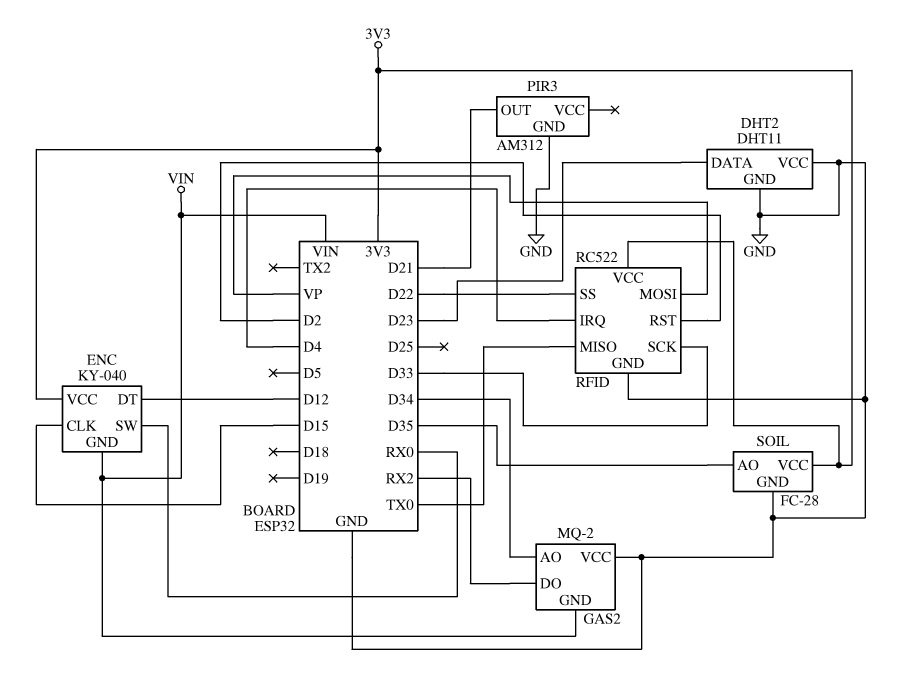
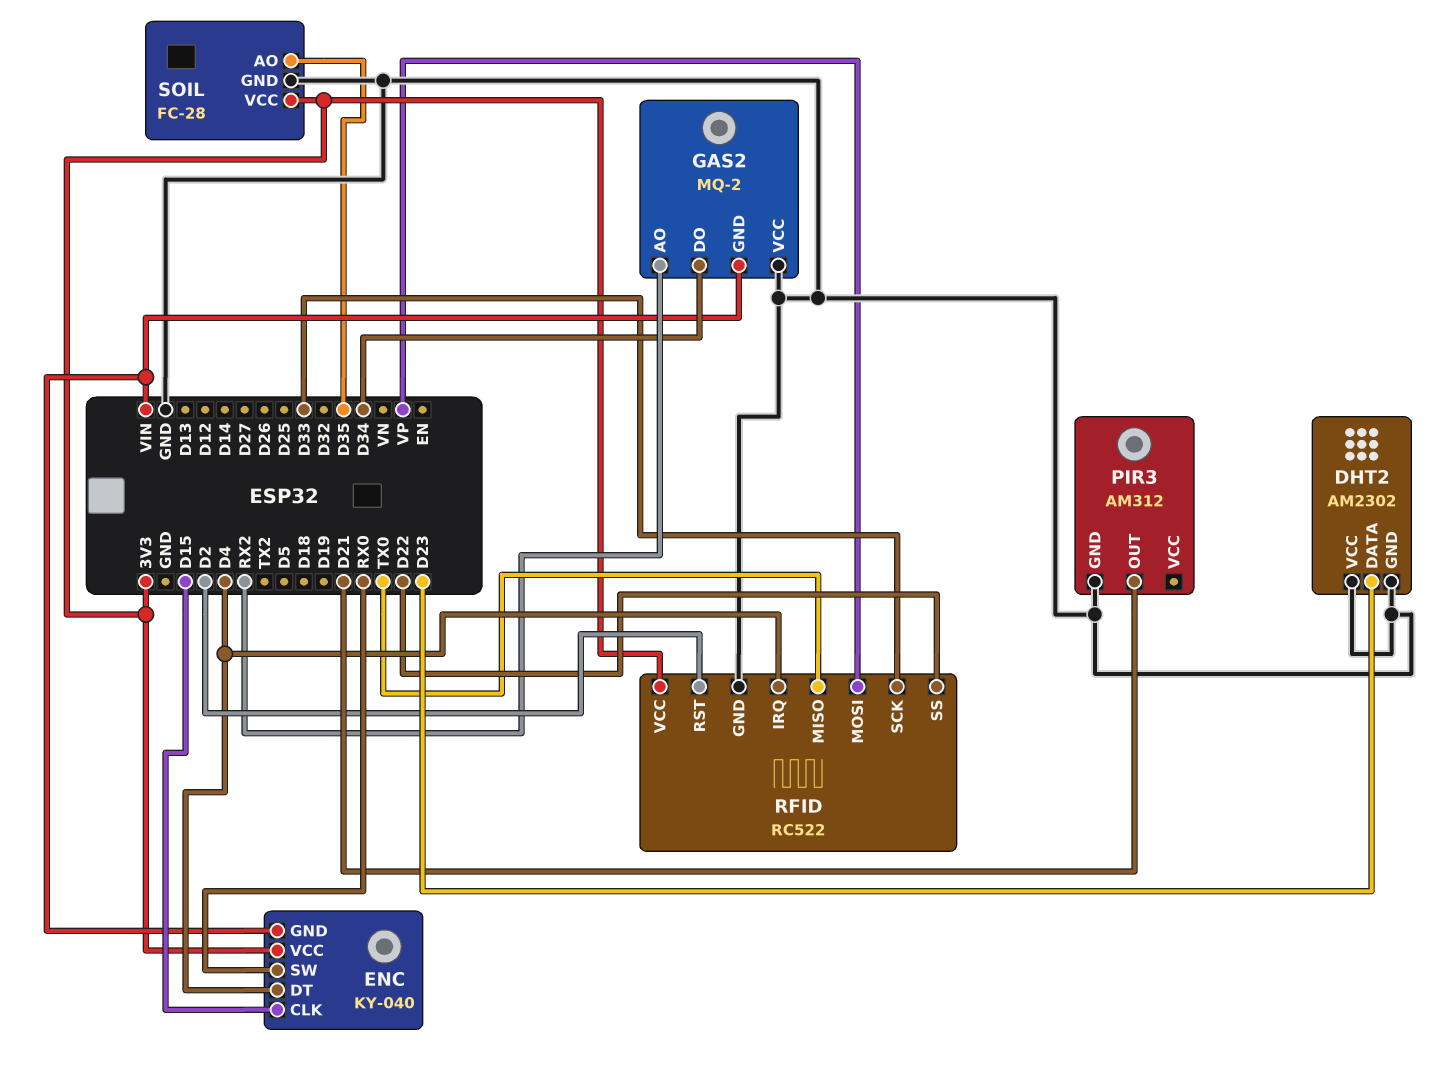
DHT2: DHT11 -> AM2302
ENC pin DT: D12 -> D4
GAS2 pin AO: D34 -> RX2
GAS2 pin DO: RX2 -> D34

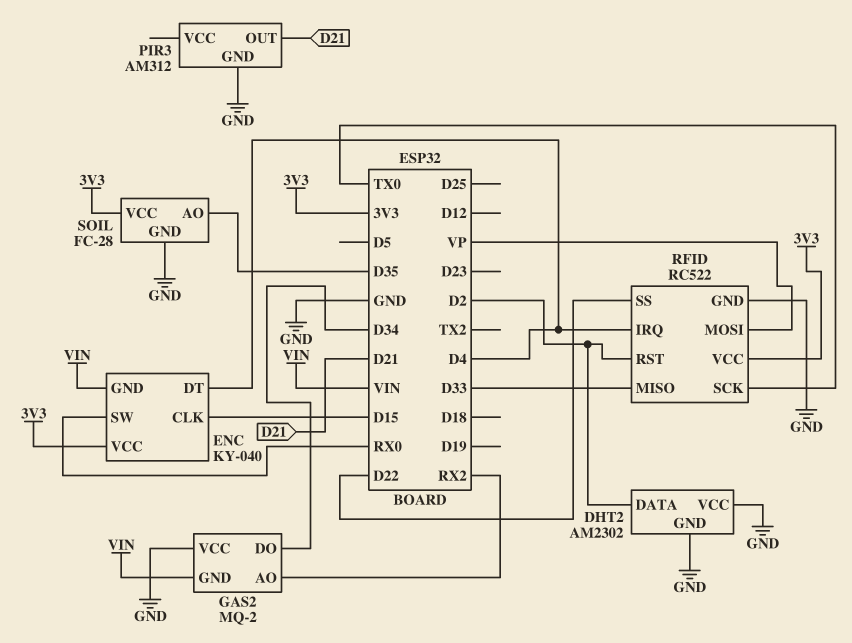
DHT2 pin DATA: D23 -> D2
RFID pin MISO: TX0 -> D33
RFID pin SCK: D33 -> TX0

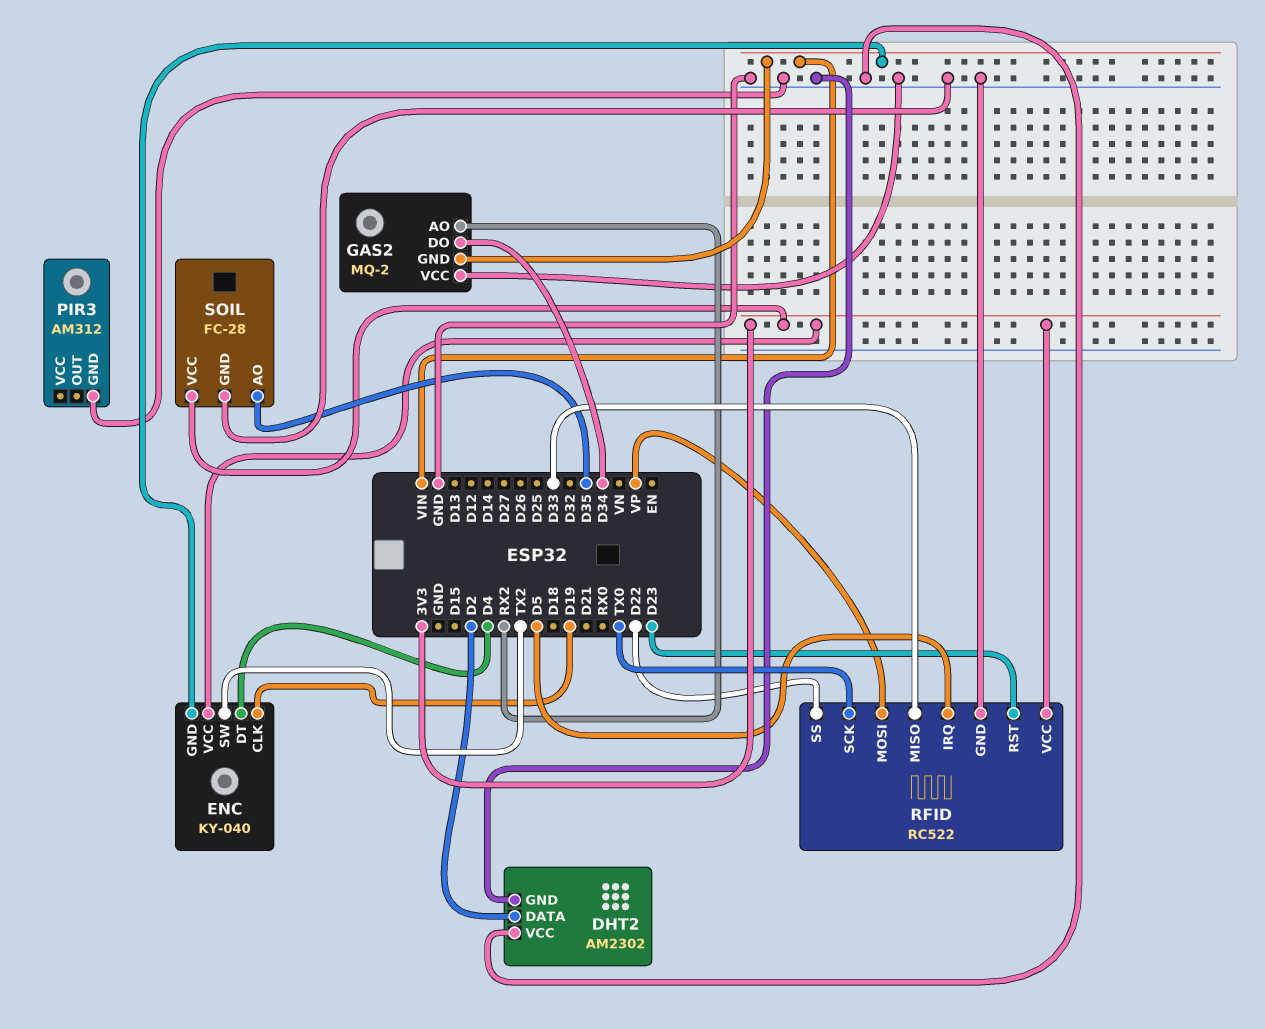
ENC pin CLK: D15 -> D19
ENC pin SW: RX0 -> TX2
PIR3 pin OUT: D21 -> none
RFID pin IRQ: D4 -> D5
RFID pin RST: D2 -> D23

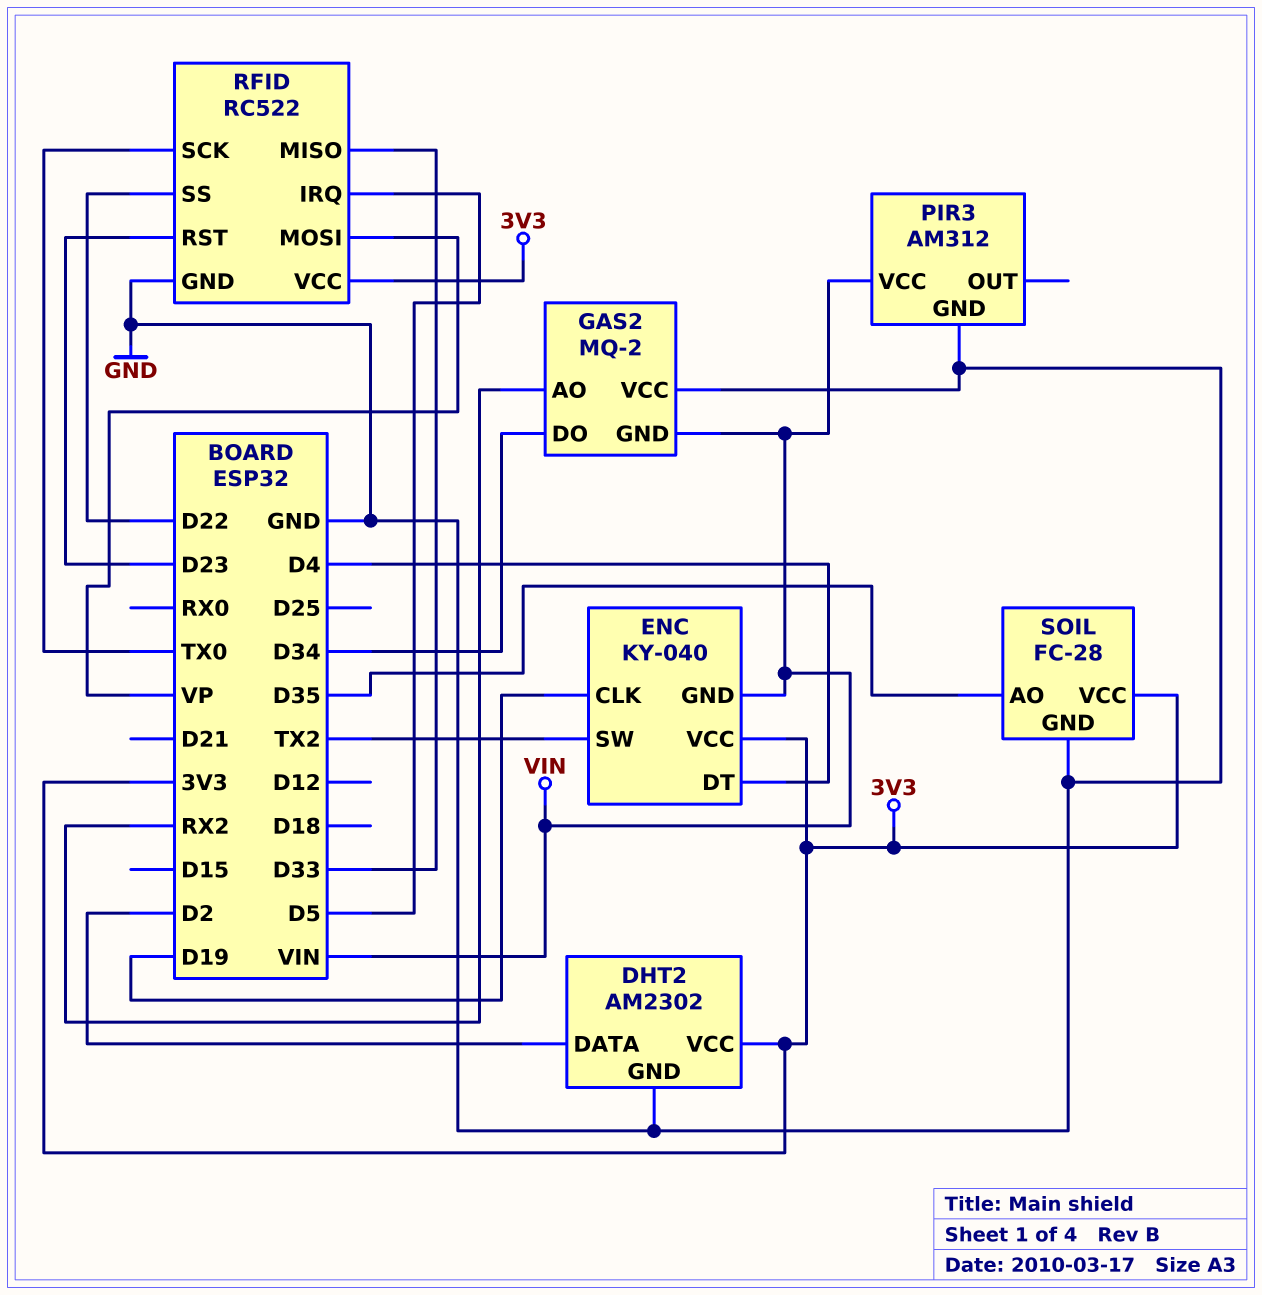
DHT2 pin VCC: GND -> 3V3
PIR3 pin VCC: none -> VIN

